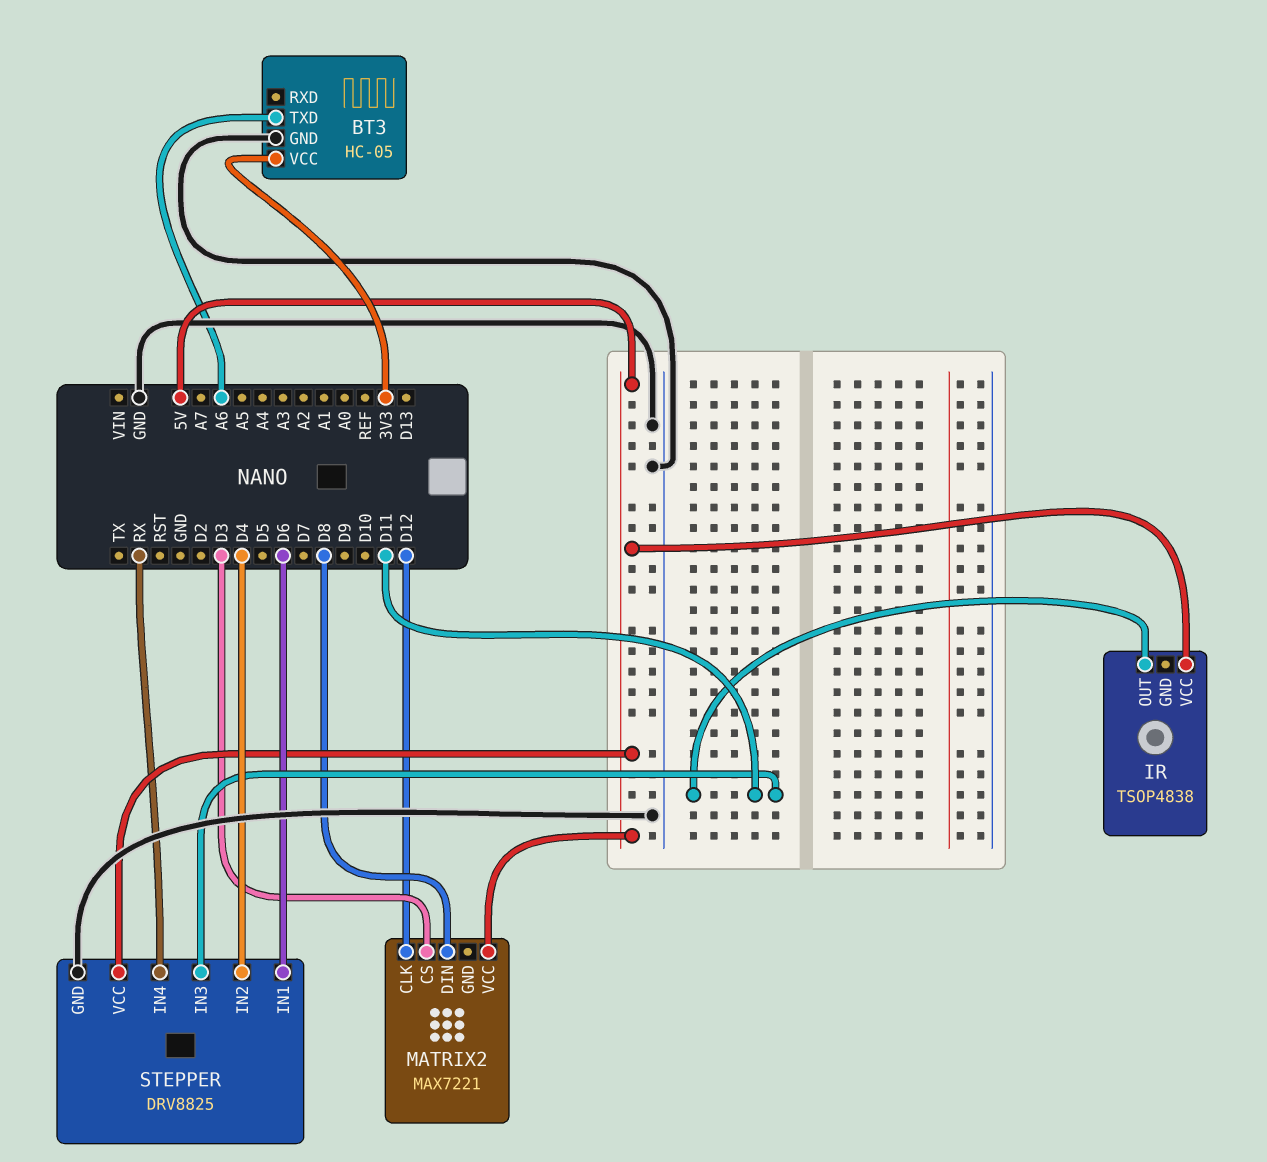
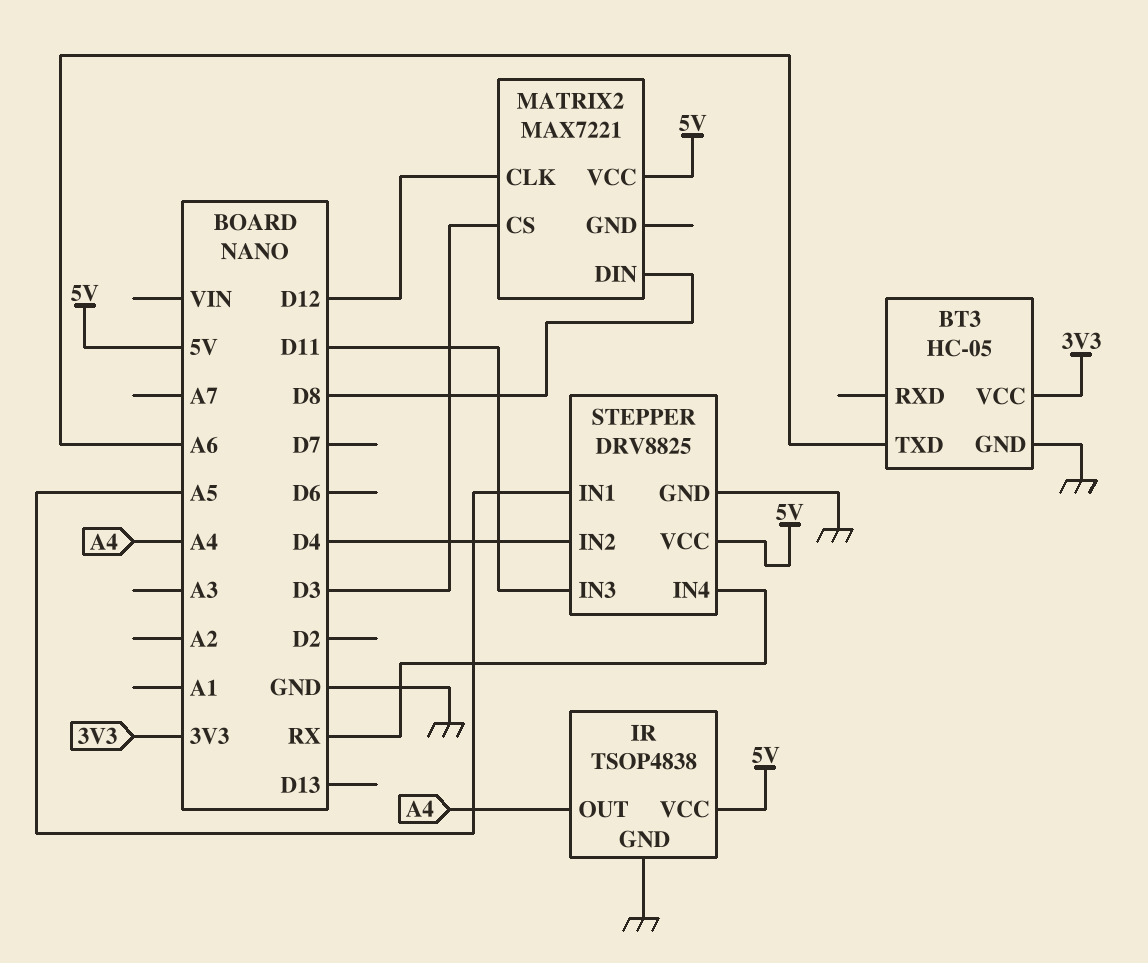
IR pin GND: none -> GND
IR pin OUT: D11 -> A4
STEPPER pin IN1: D6 -> A5

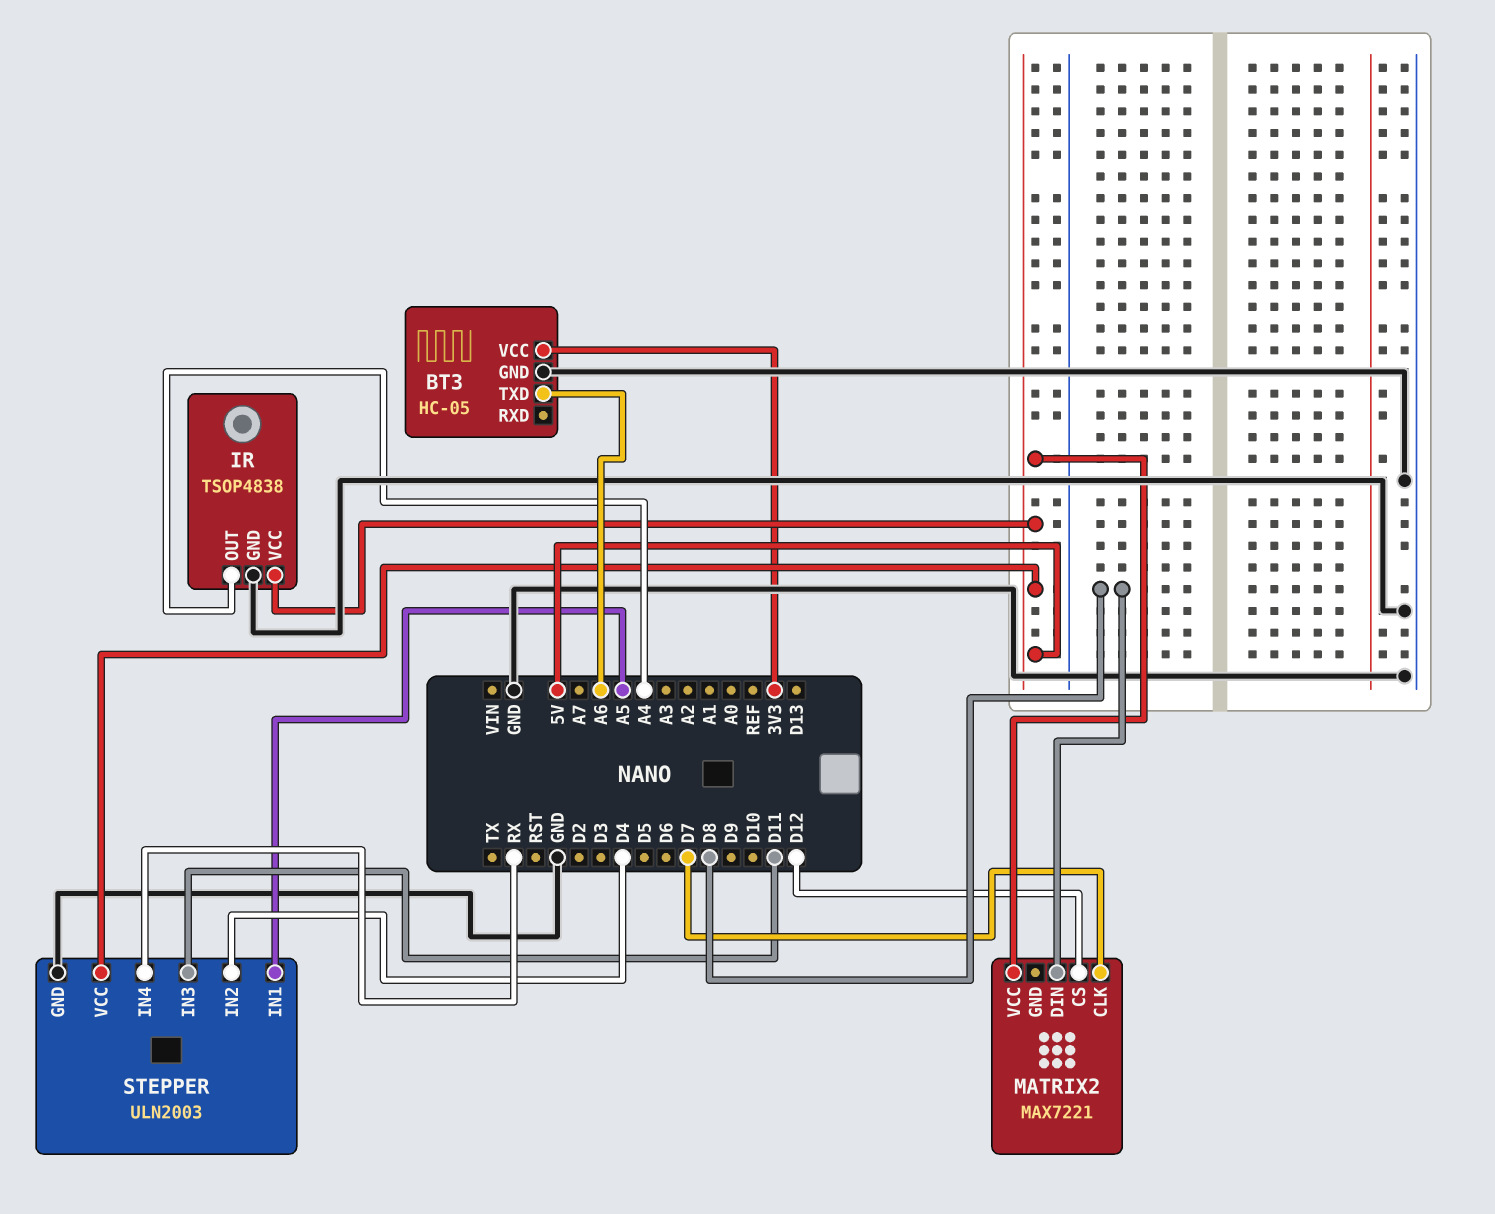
MATRIX2 pin CLK: D12 -> D7
MATRIX2 pin CS: D3 -> D12
STEPPER: DRV8825 -> ULN2003

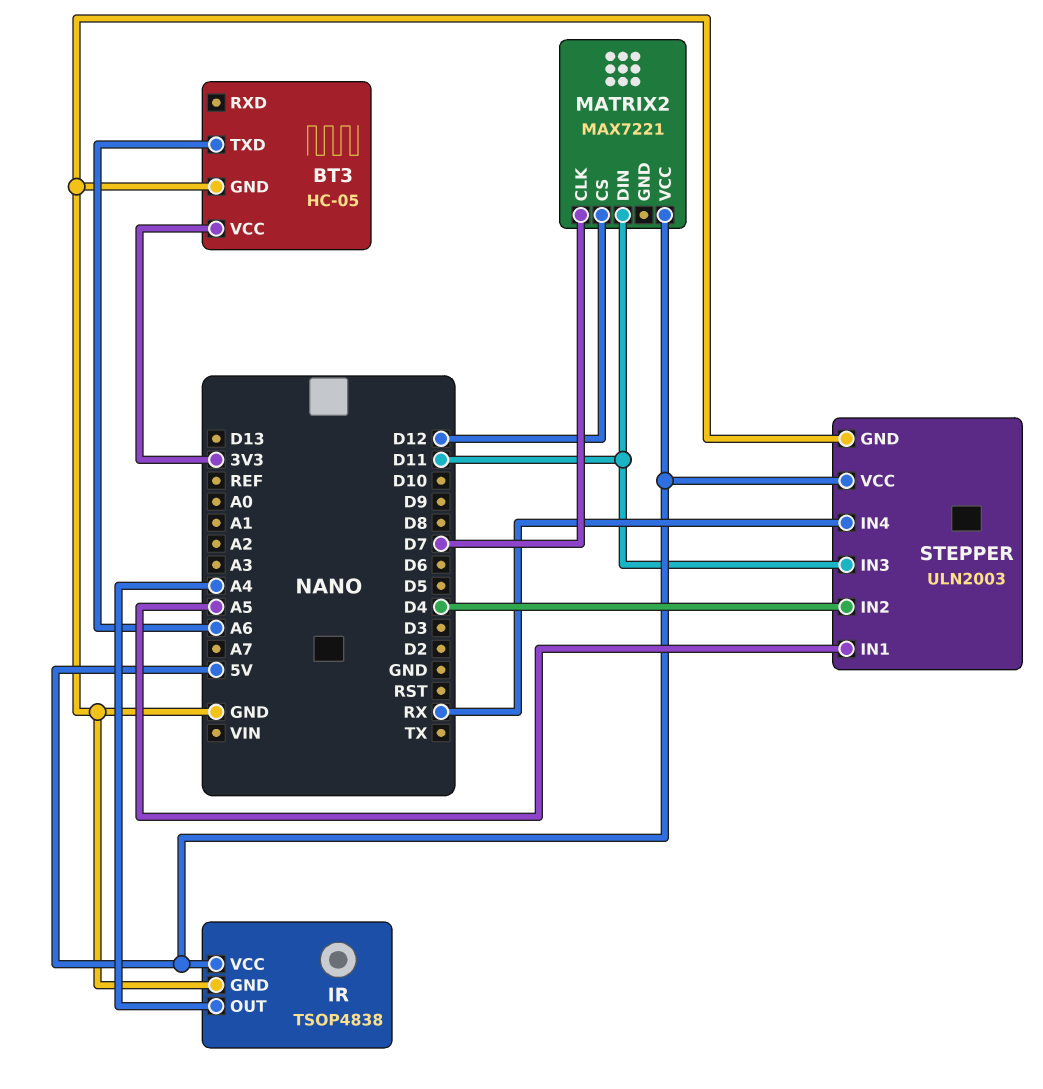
MATRIX2 pin DIN: D8 -> D11

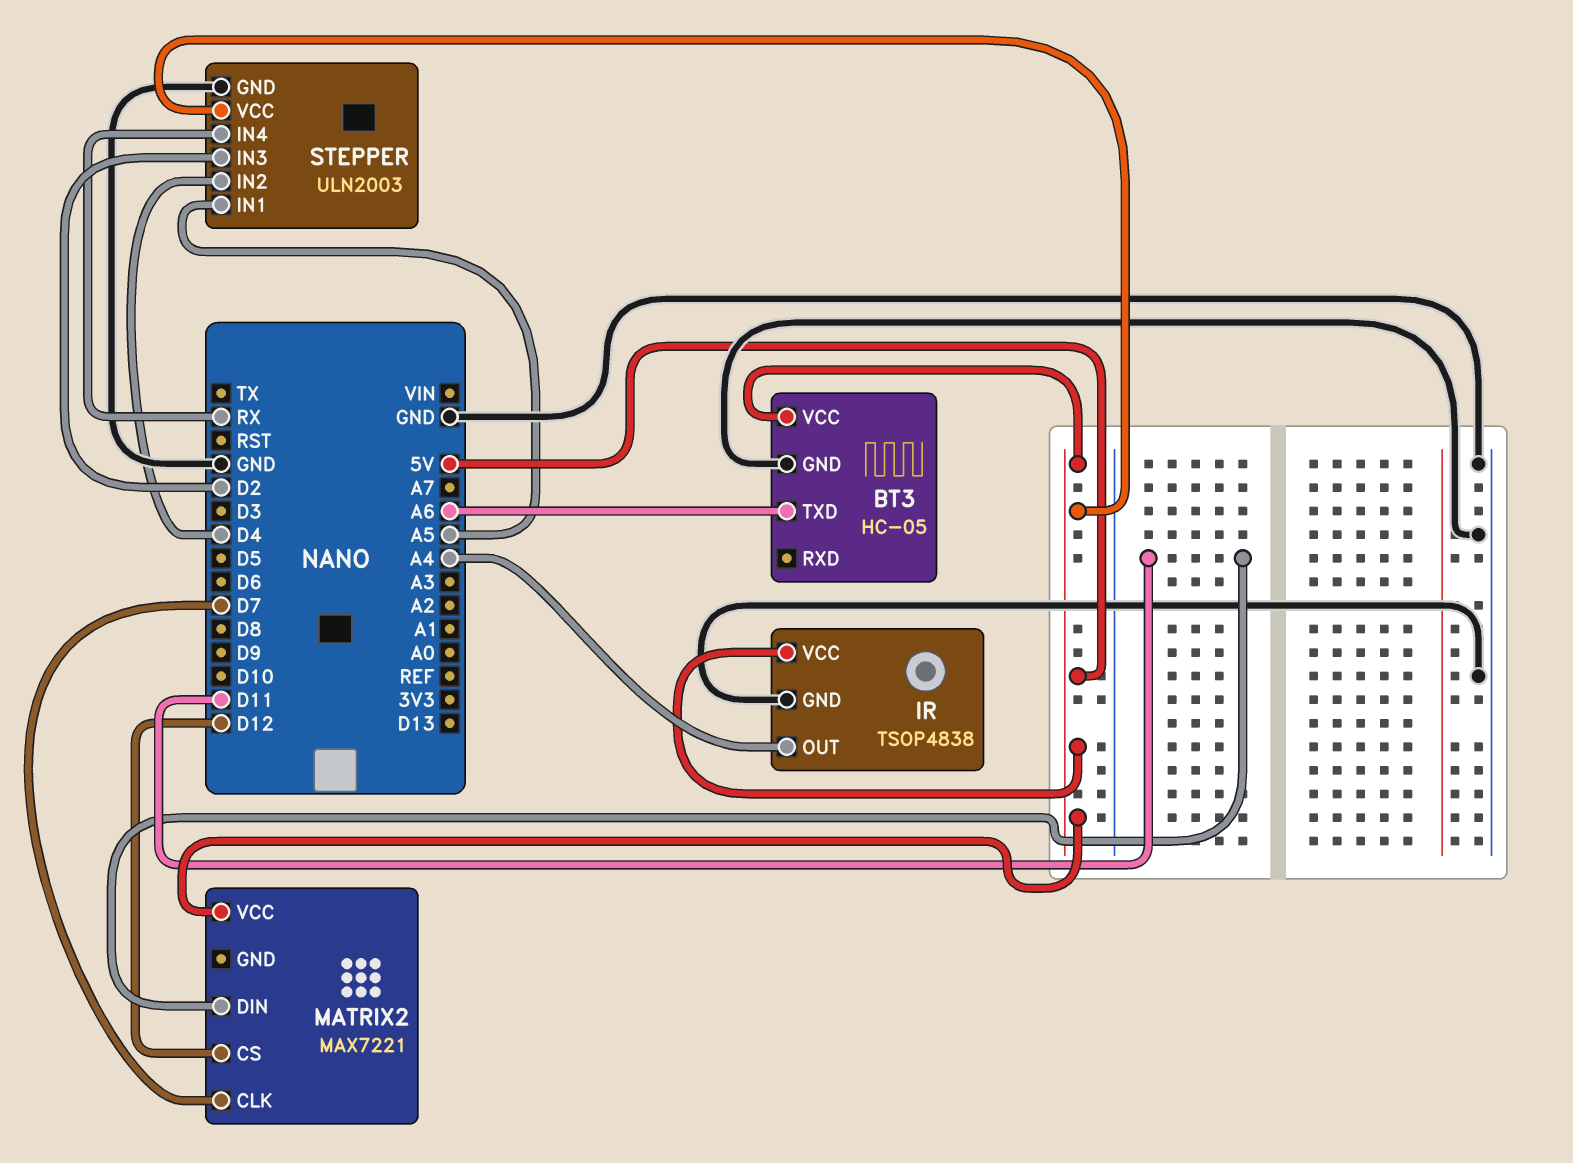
BT3 pin VCC: 3V3 -> 5V
STEPPER pin IN3: D11 -> D2

